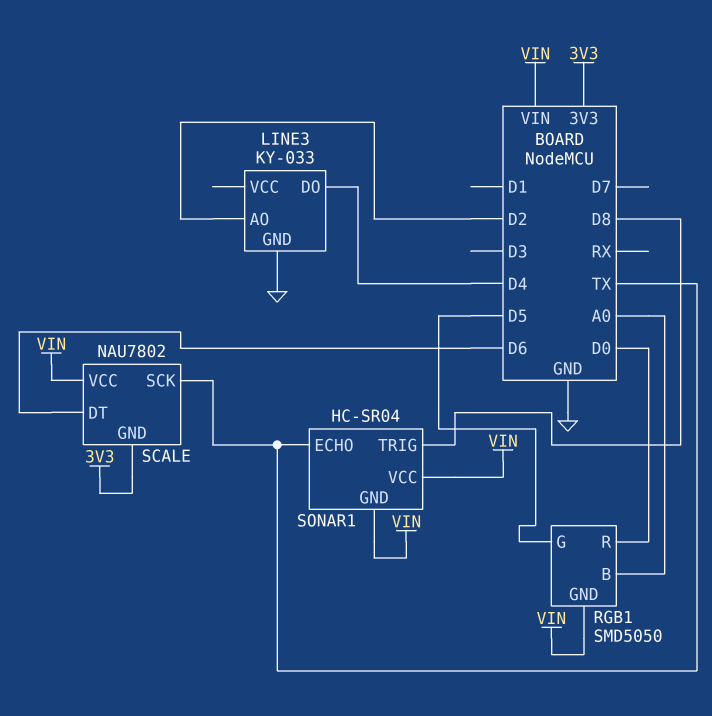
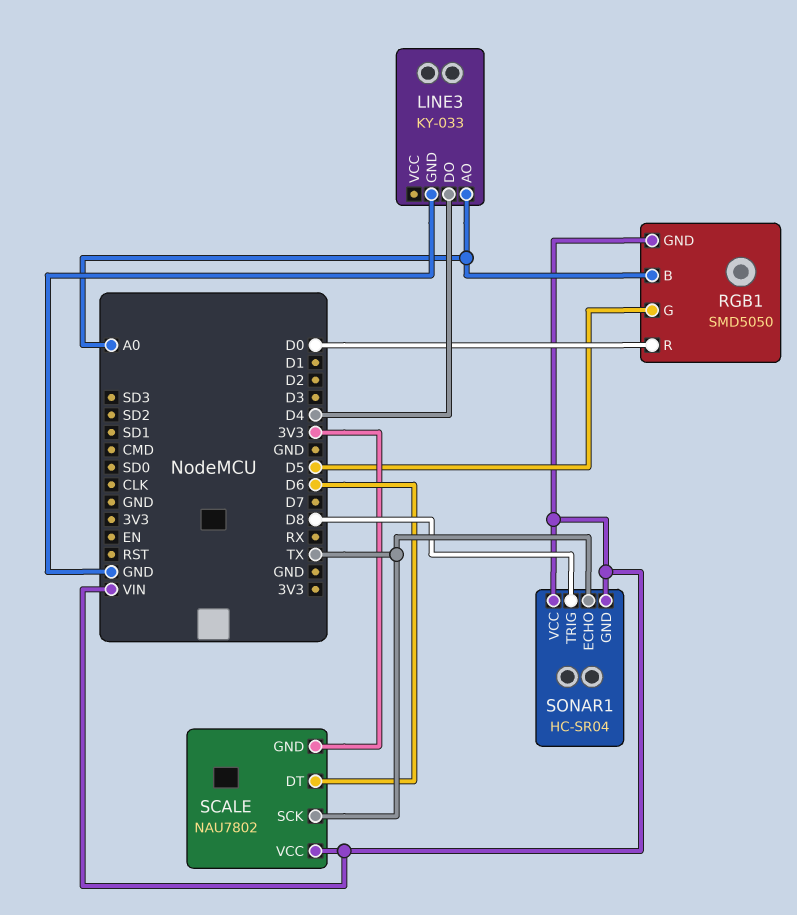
LINE3 pin AO: D2 -> A0

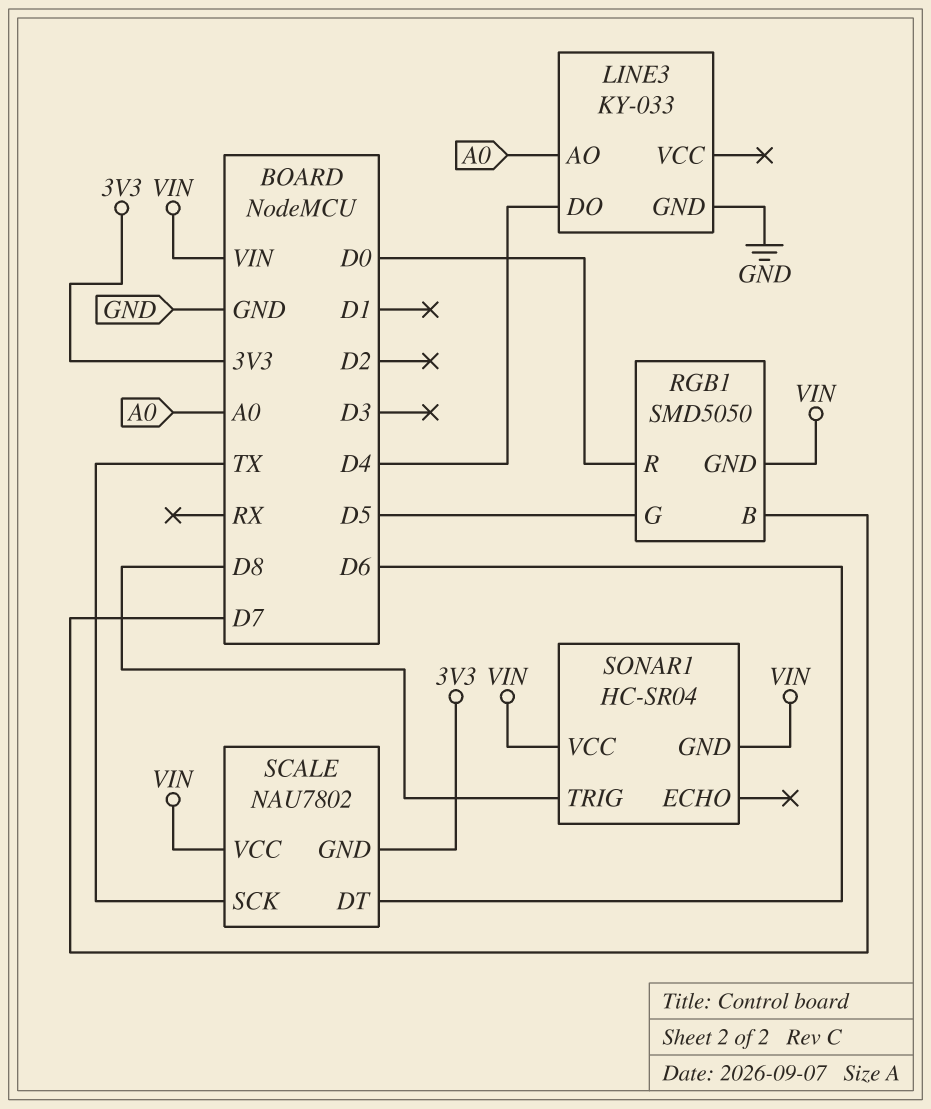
RGB1 pin B: A0 -> D7
SONAR1 pin ECHO: TX -> none

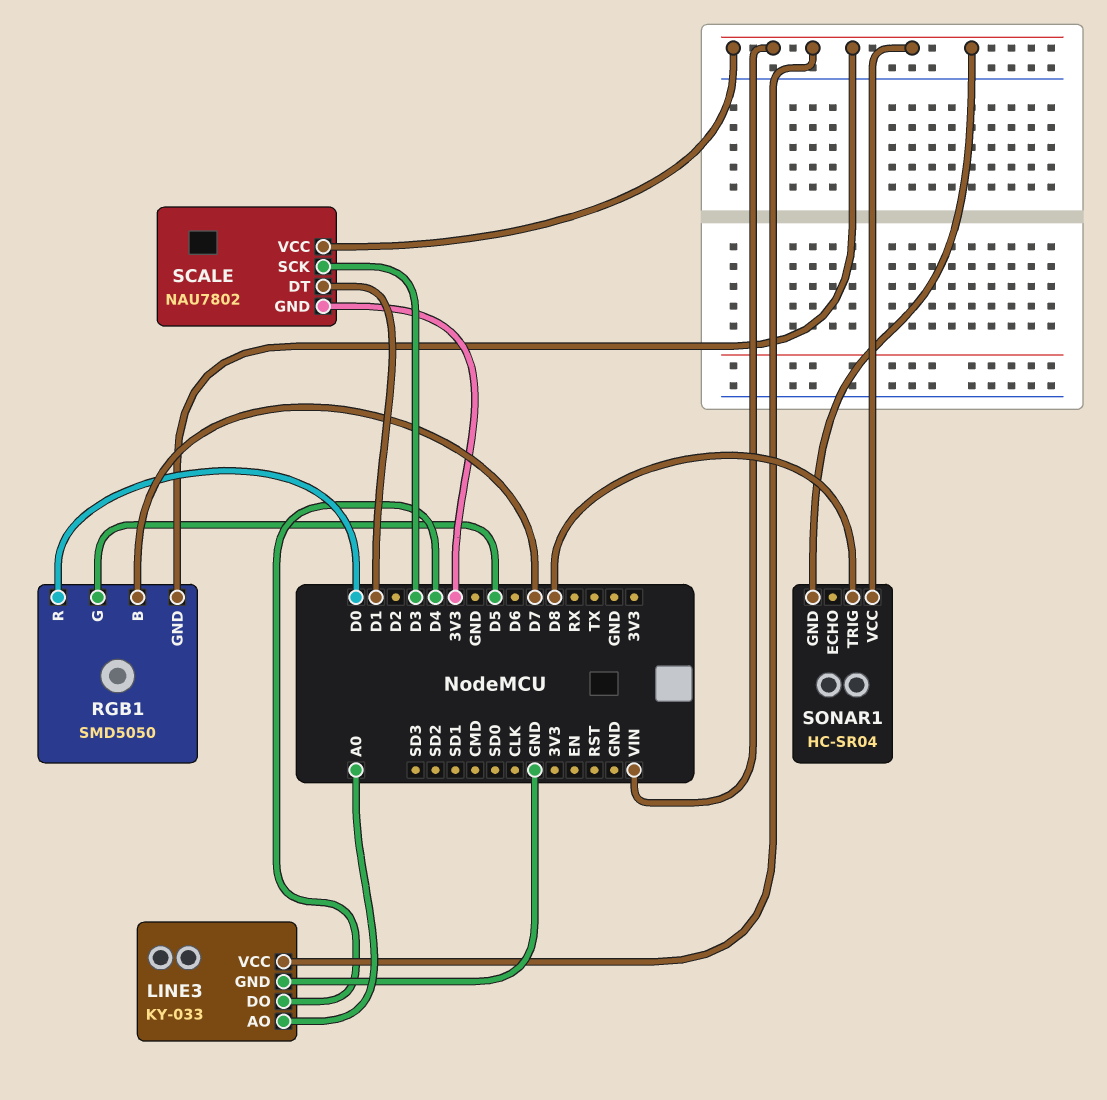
LINE3 pin VCC: none -> VIN
SCALE pin DT: D6 -> D1
SCALE pin SCK: TX -> D3

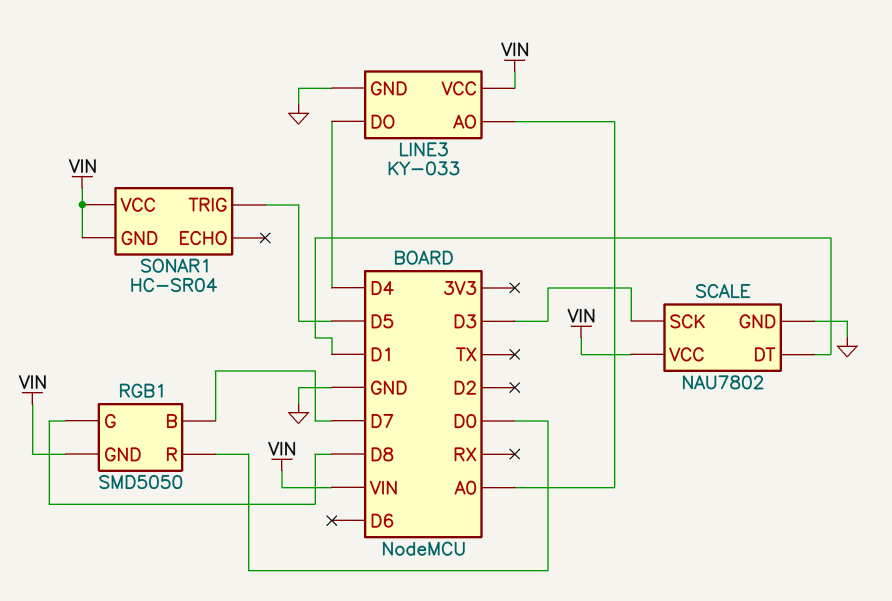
RGB1 pin G: D5 -> D8
SCALE pin GND: 3V3 -> GND
SONAR1 pin TRIG: D8 -> D5

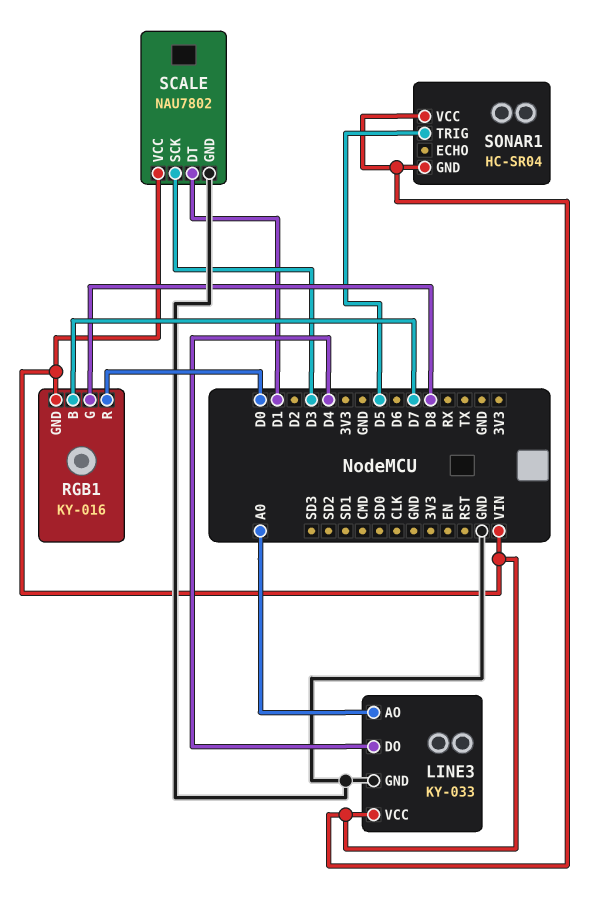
RGB1: SMD5050 -> KY-016

